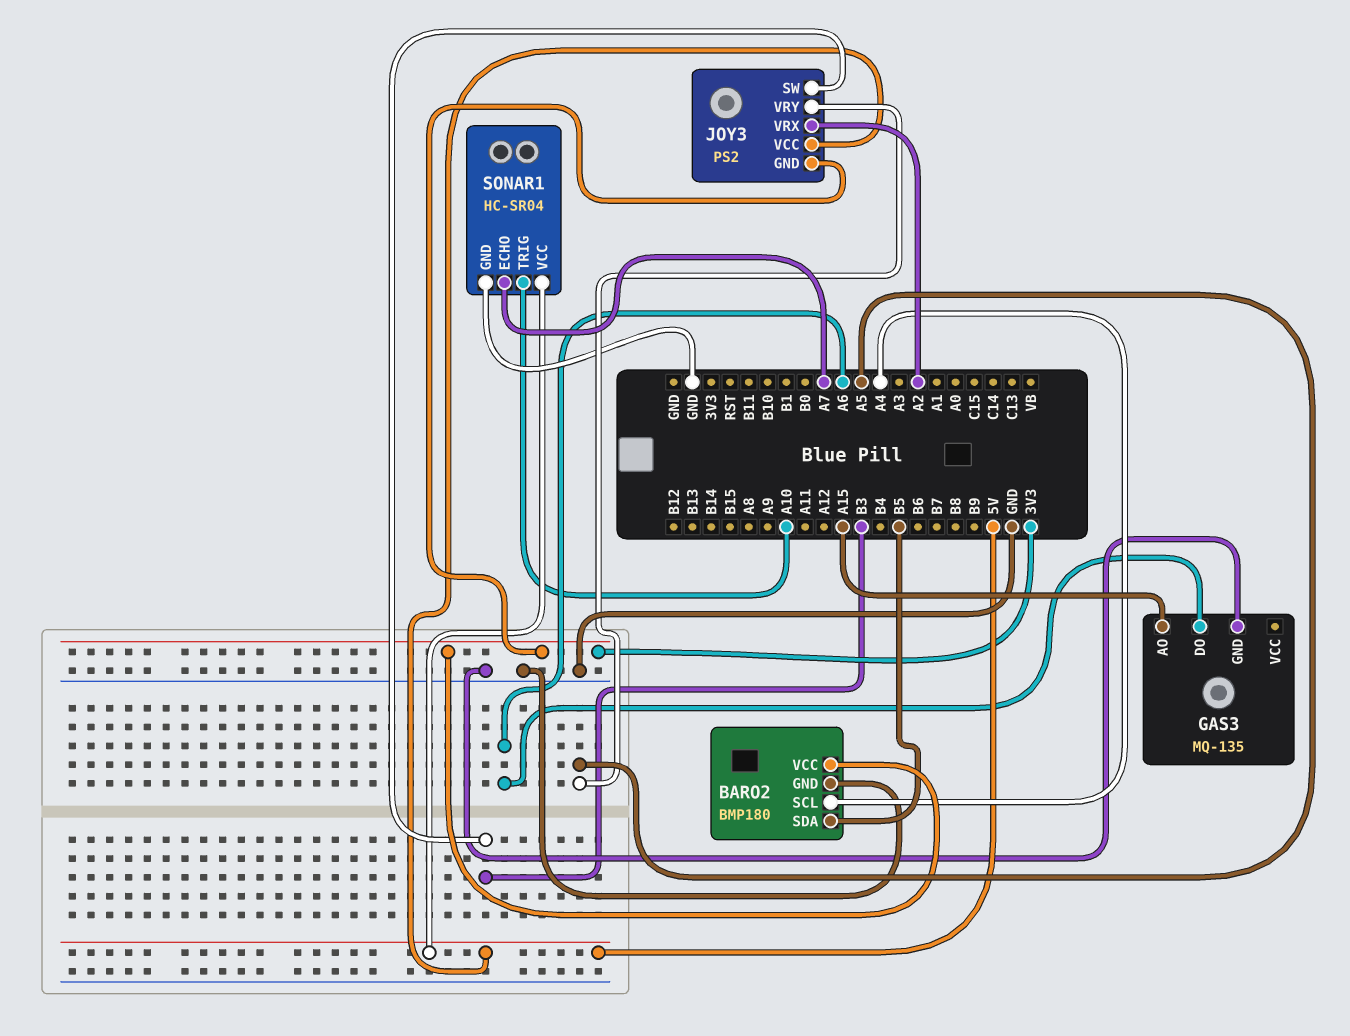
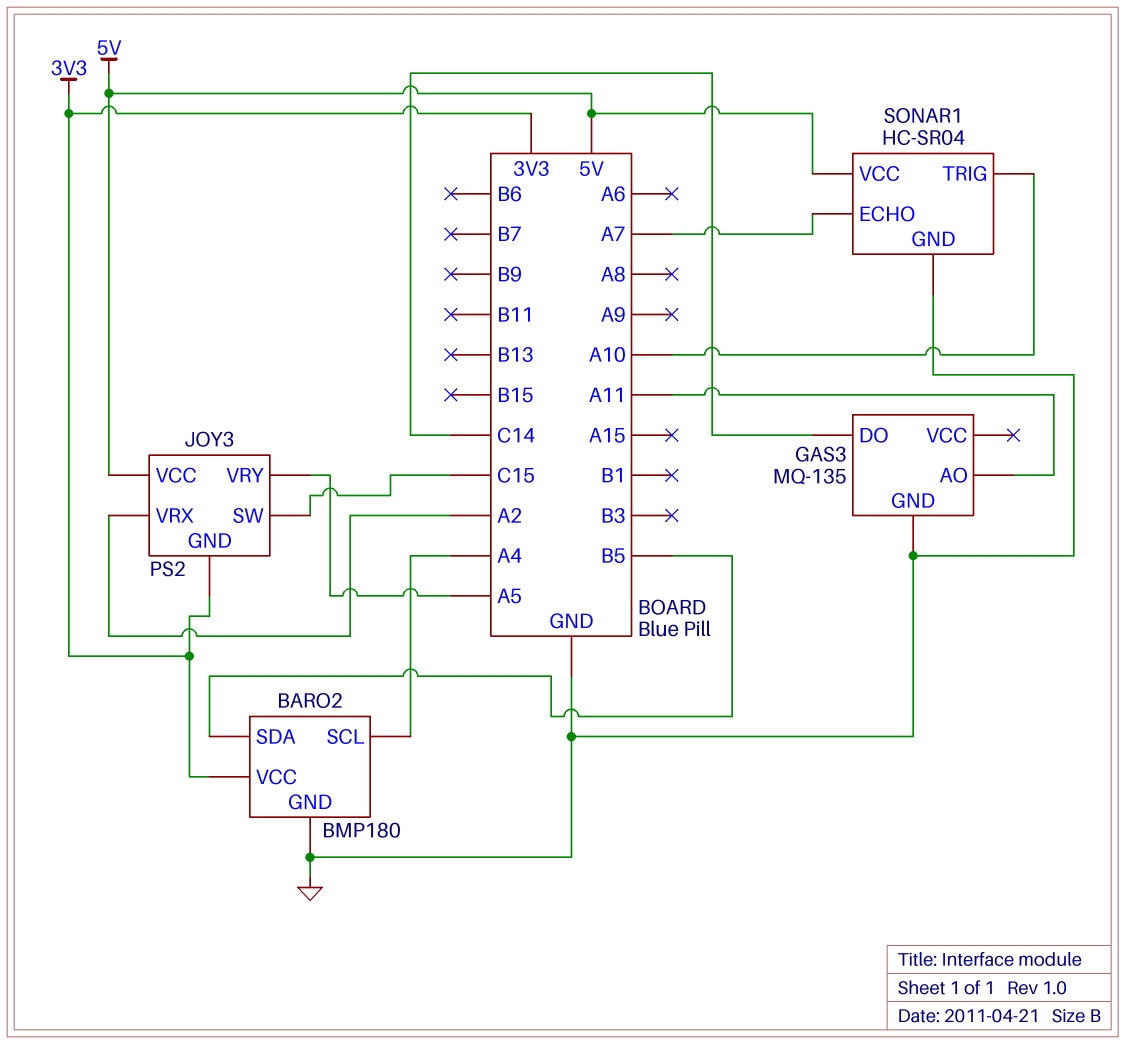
GAS3 pin AO: A15 -> A11
GAS3 pin DO: A6 -> C14
JOY3 pin SW: B3 -> C15

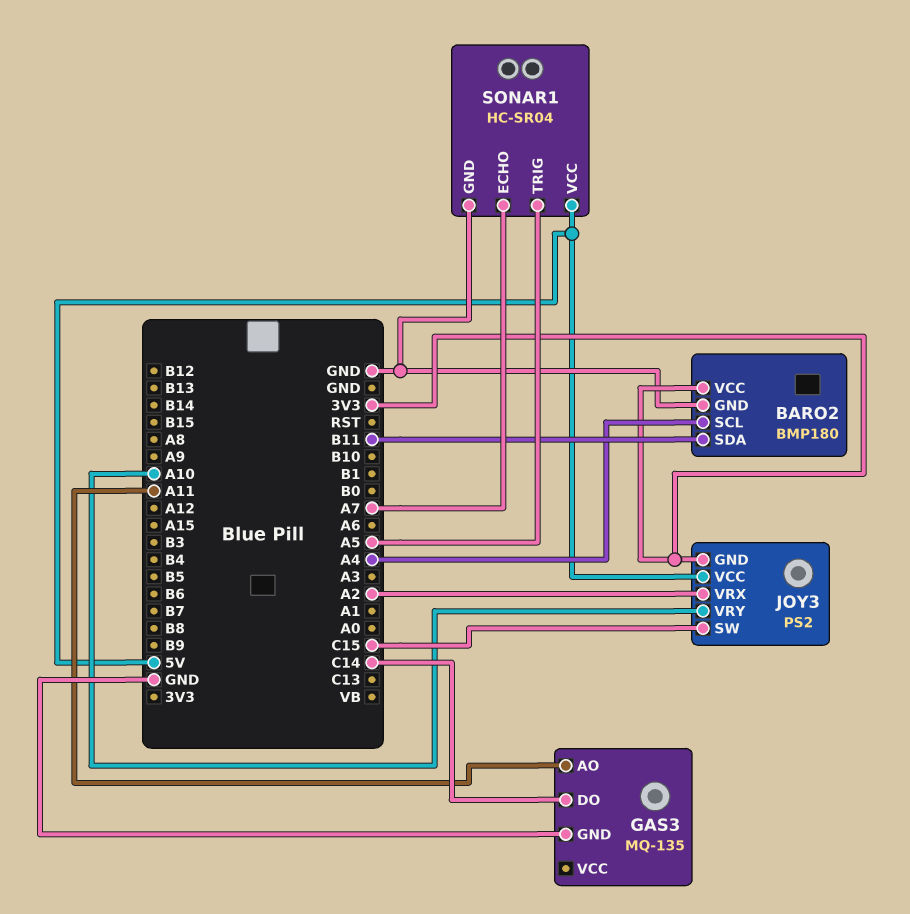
BARO2 pin SDA: B5 -> B11
JOY3 pin VRY: A5 -> A10
SONAR1 pin TRIG: A10 -> A5

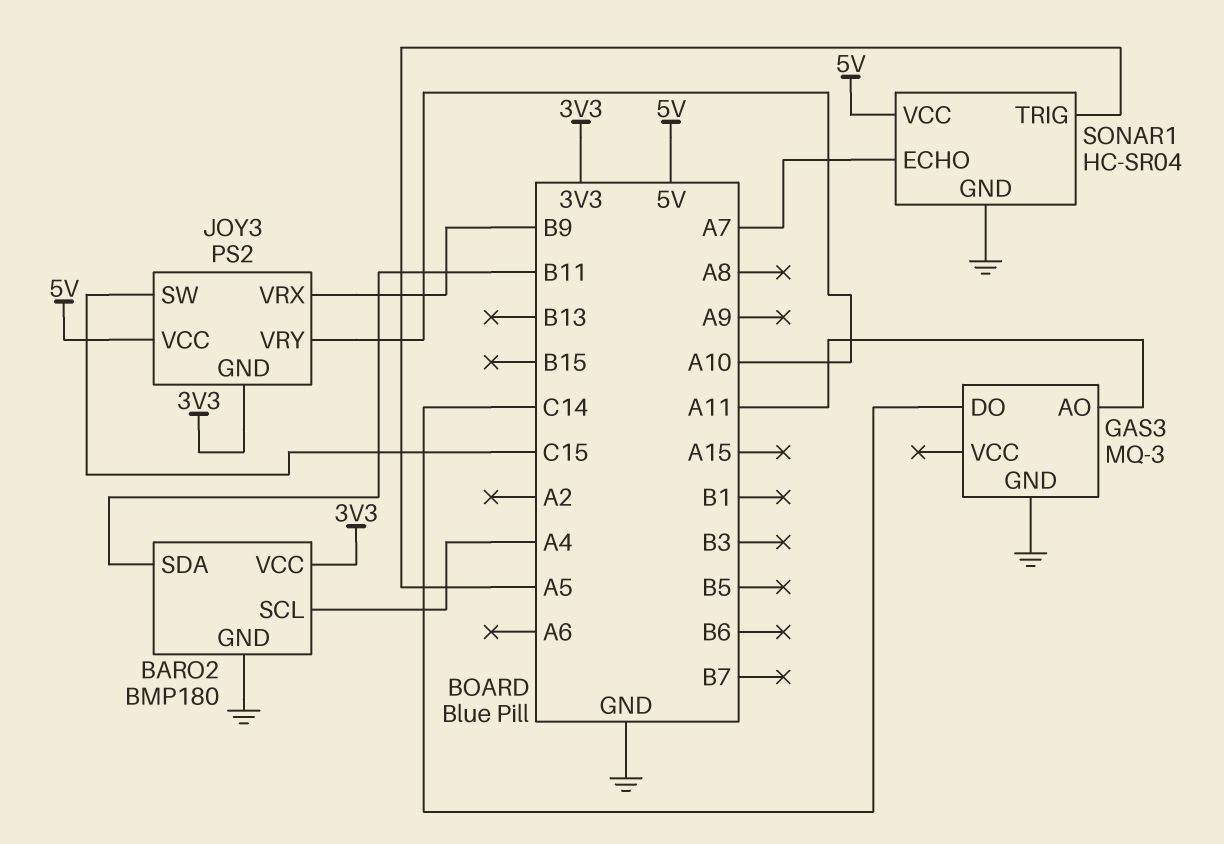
GAS3: MQ-135 -> MQ-3
JOY3 pin VRX: A2 -> B9

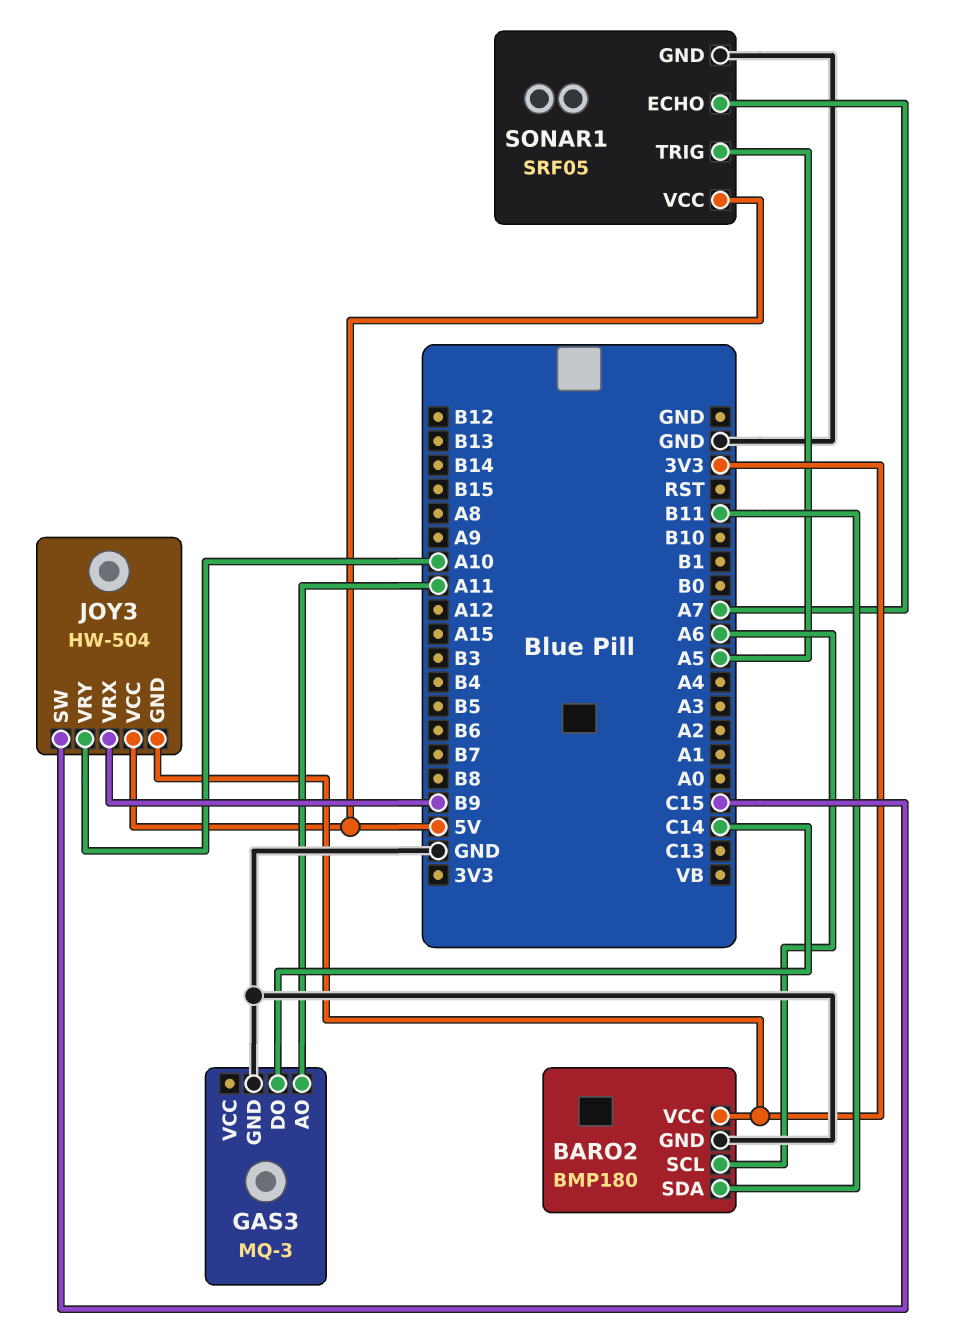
BARO2 pin SCL: A4 -> A6
JOY3: PS2 -> HW-504
SONAR1: HC-SR04 -> SRF05

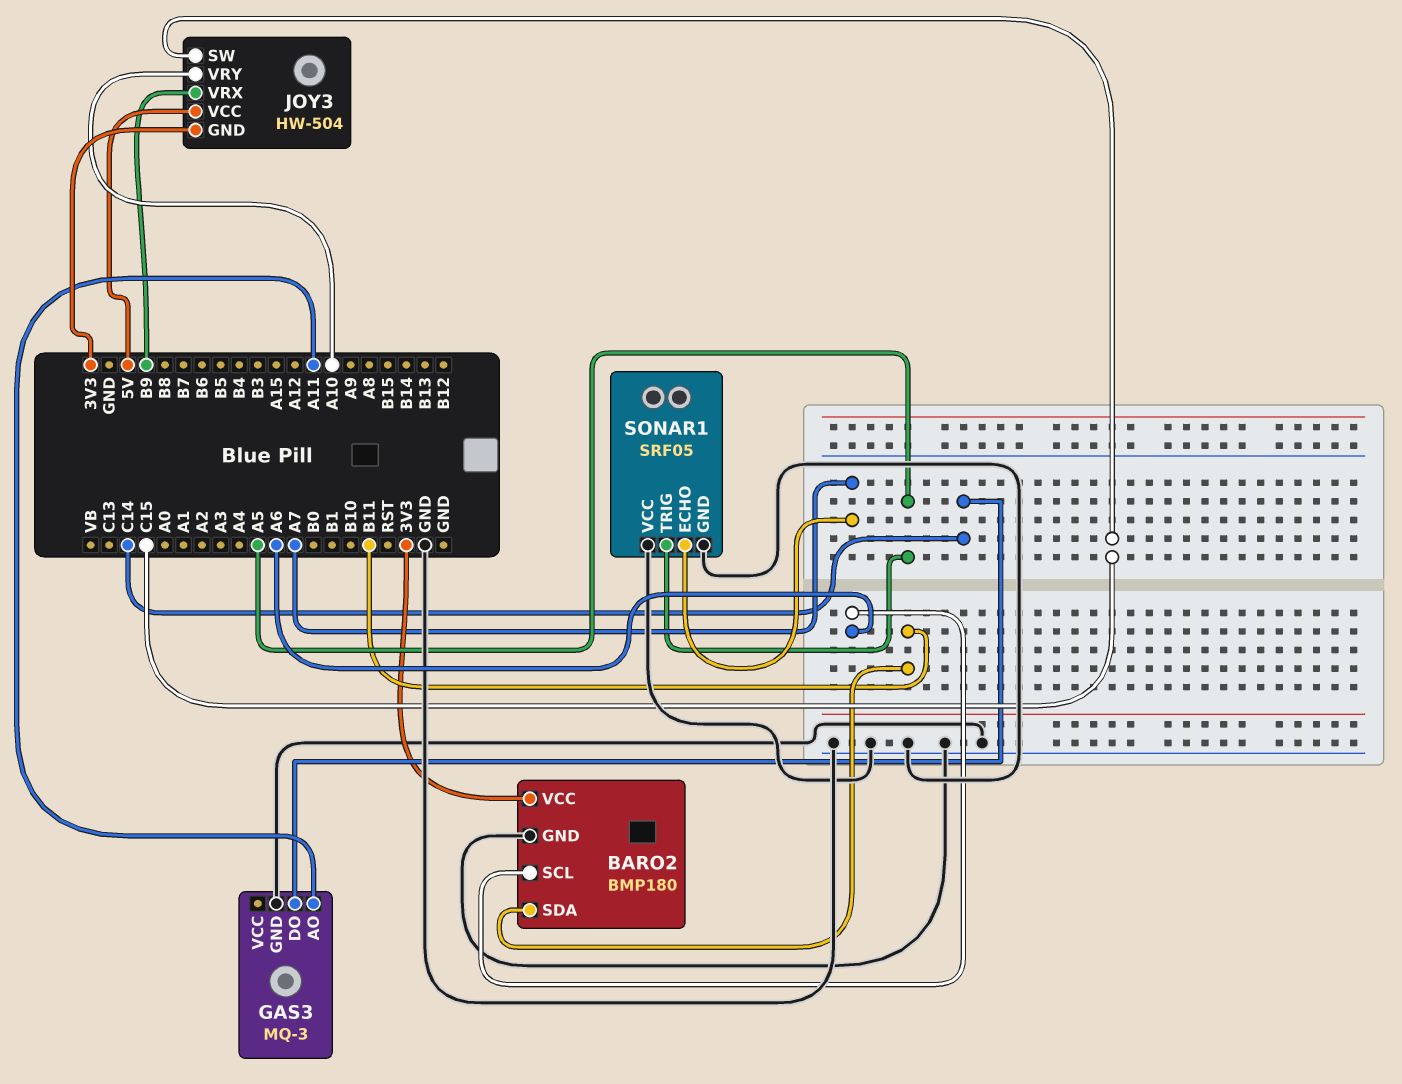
SONAR1 pin VCC: 5V -> GND

